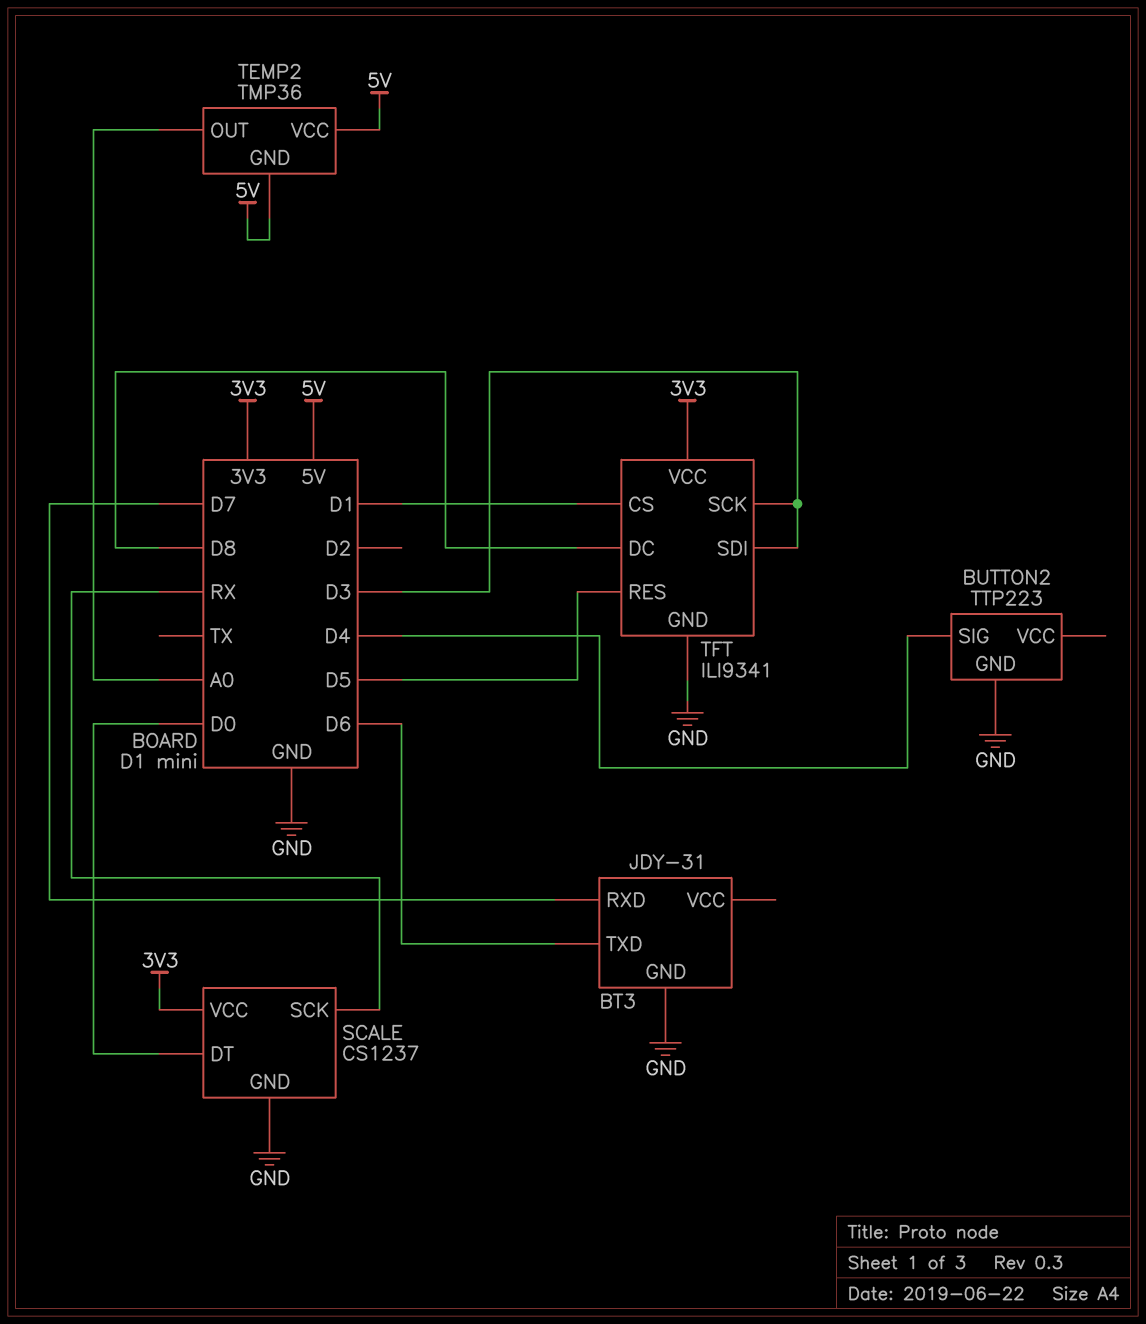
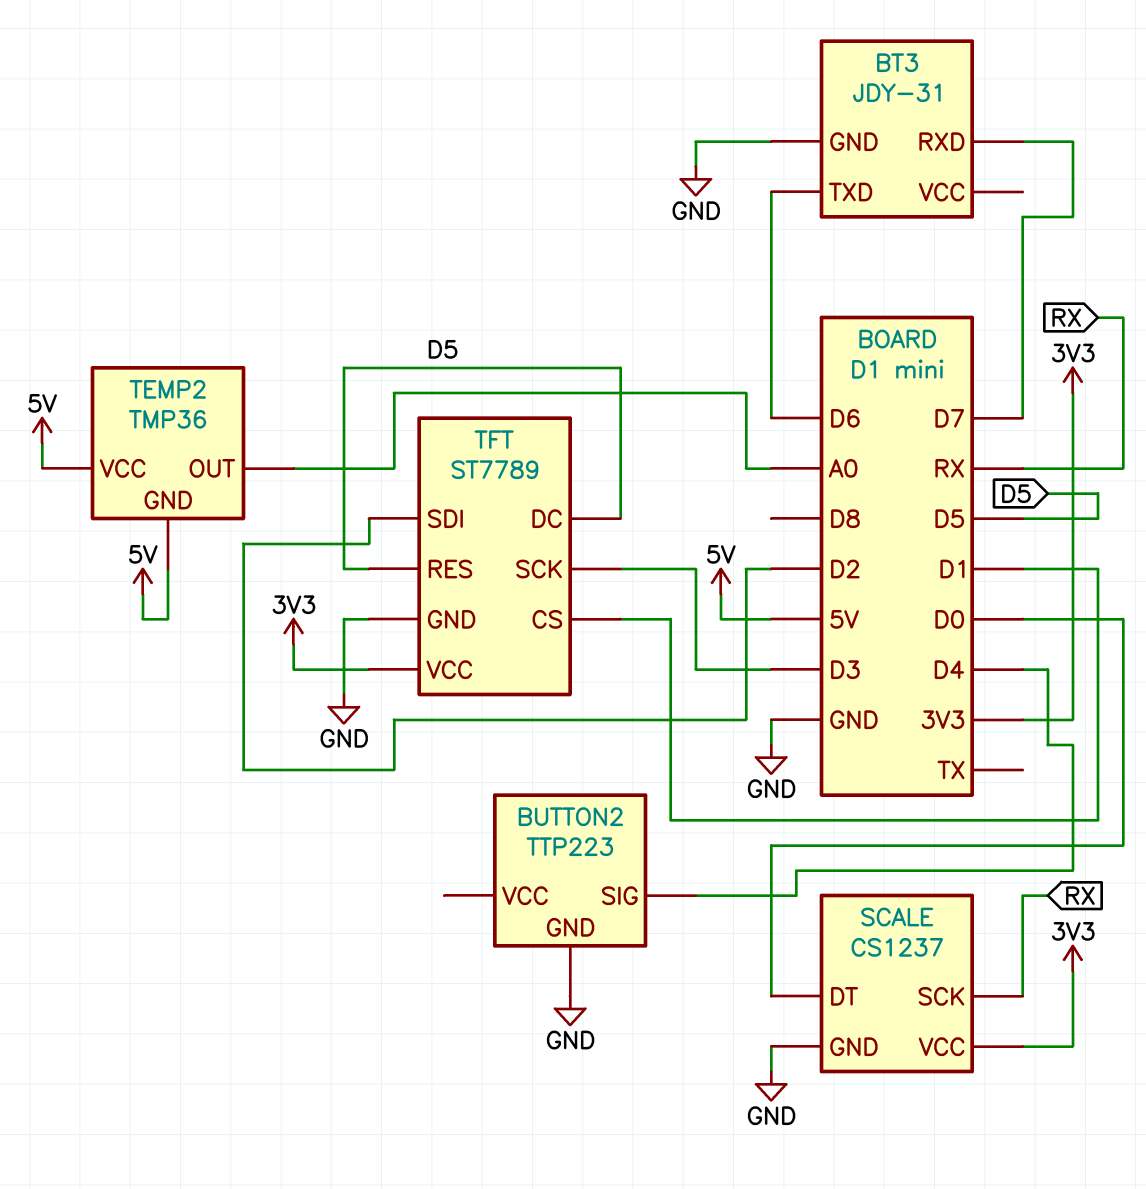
TFT: ILI9341 -> ST7789
TFT pin DC: D8 -> D5
TFT pin SDI: D3 -> D2

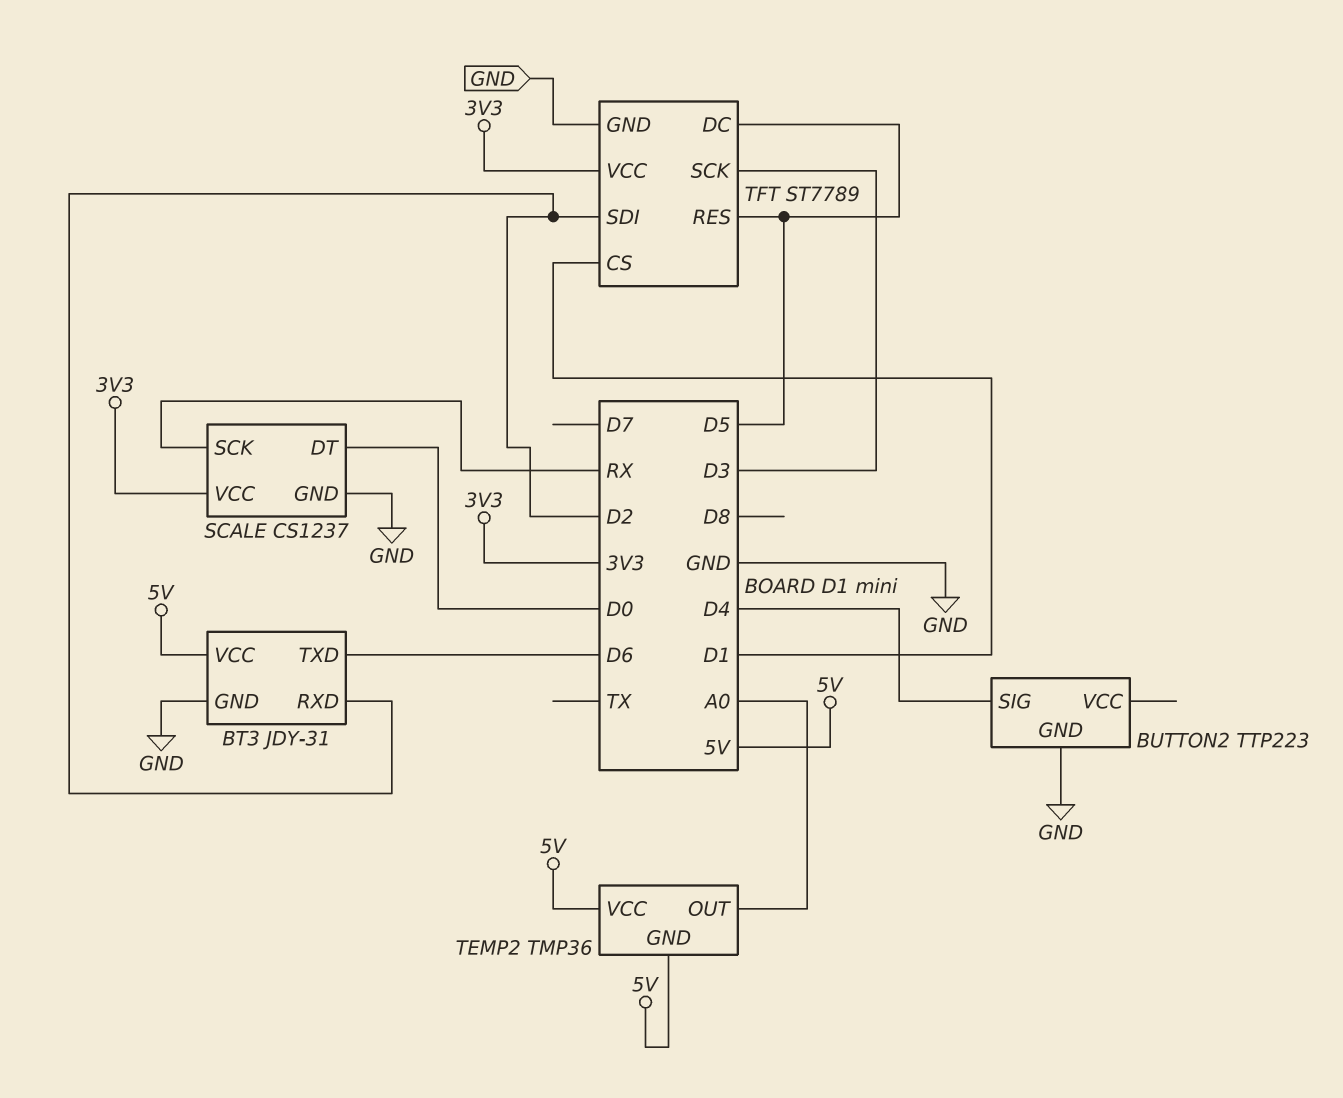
BT3 pin RXD: D7 -> D2
BT3 pin VCC: none -> 5V

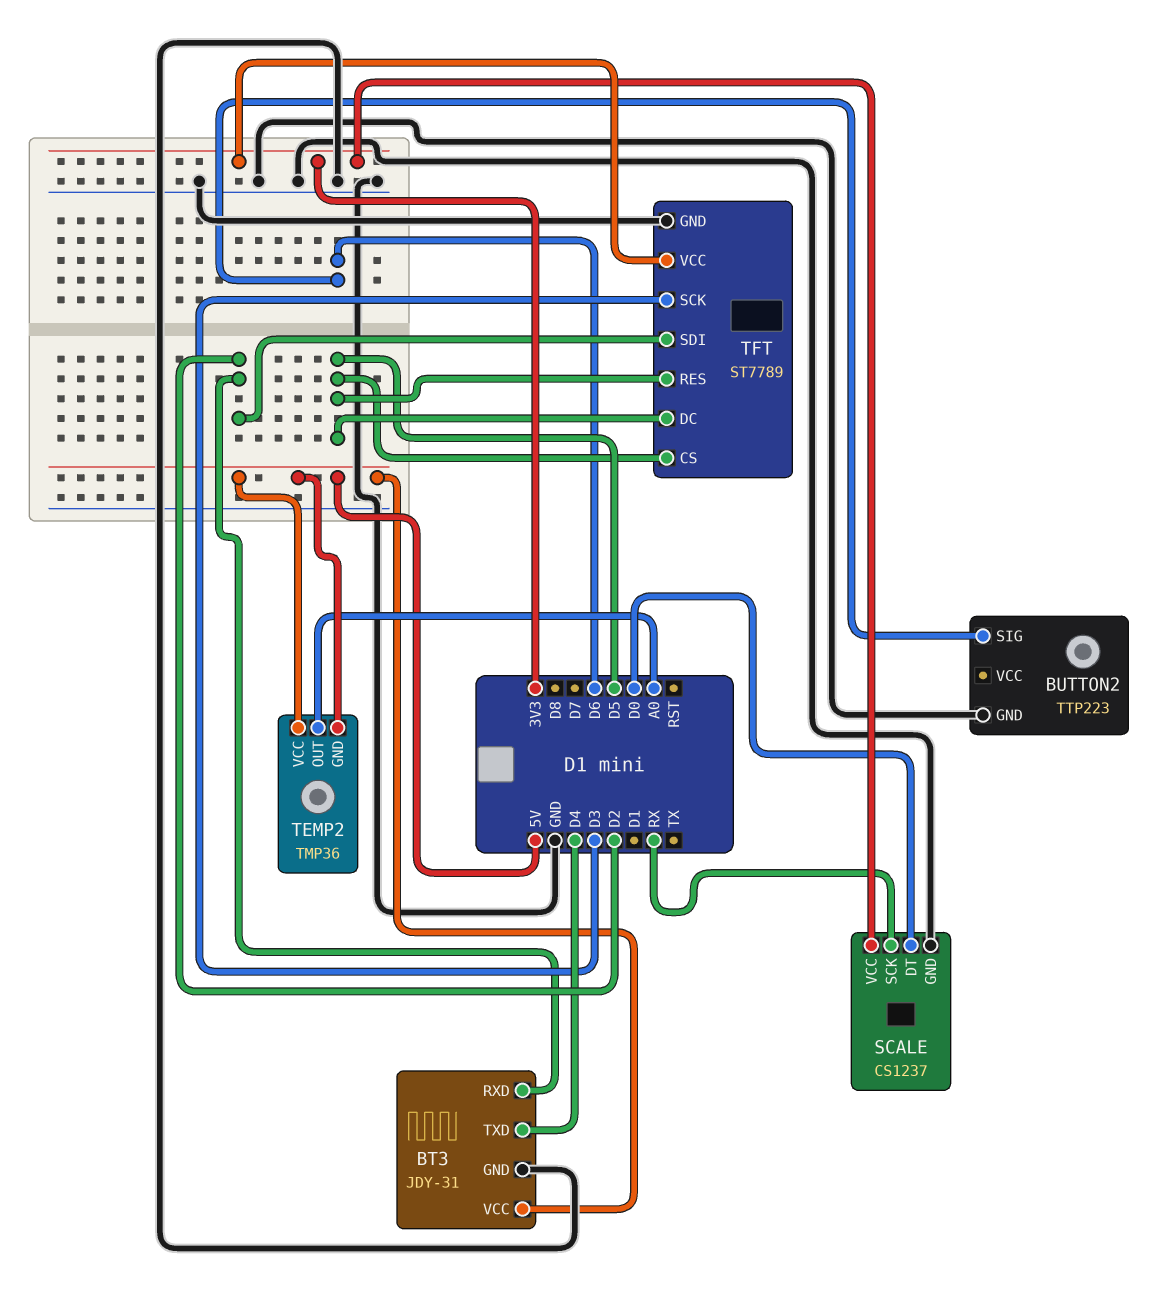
BT3 pin TXD: D6 -> D4
BUTTON2 pin SIG: D4 -> D6
TFT pin CS: D1 -> D5

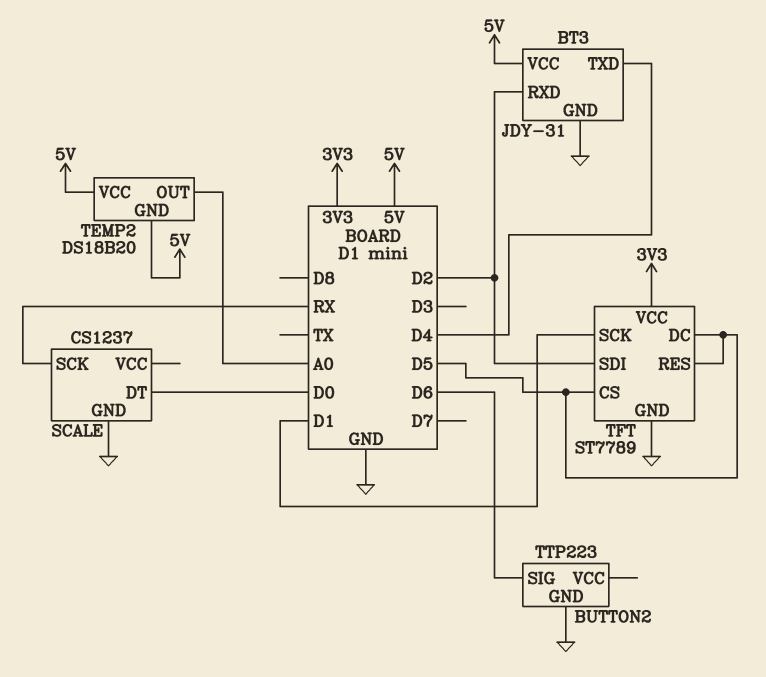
SCALE pin VCC: 3V3 -> none
TEMP2: TMP36 -> DS18B20
TFT pin SCK: D3 -> D1

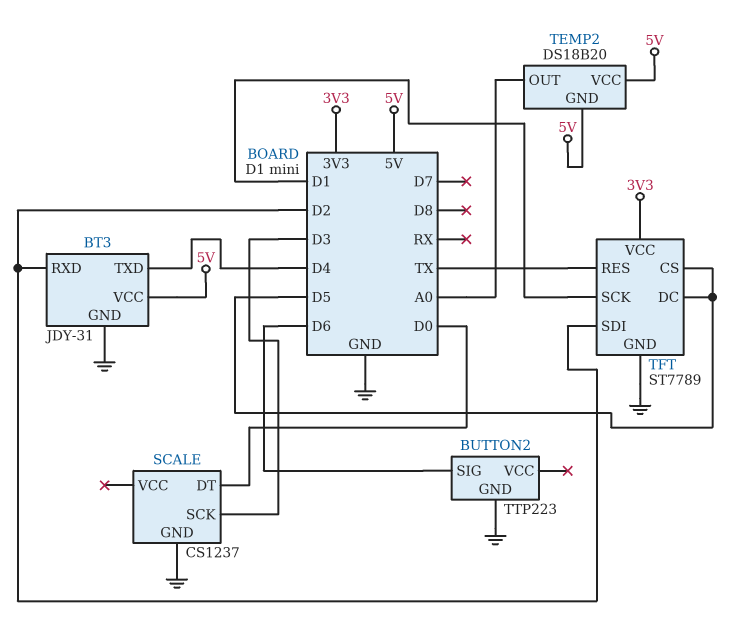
SCALE pin SCK: RX -> D3
TFT pin RES: D5 -> TX

